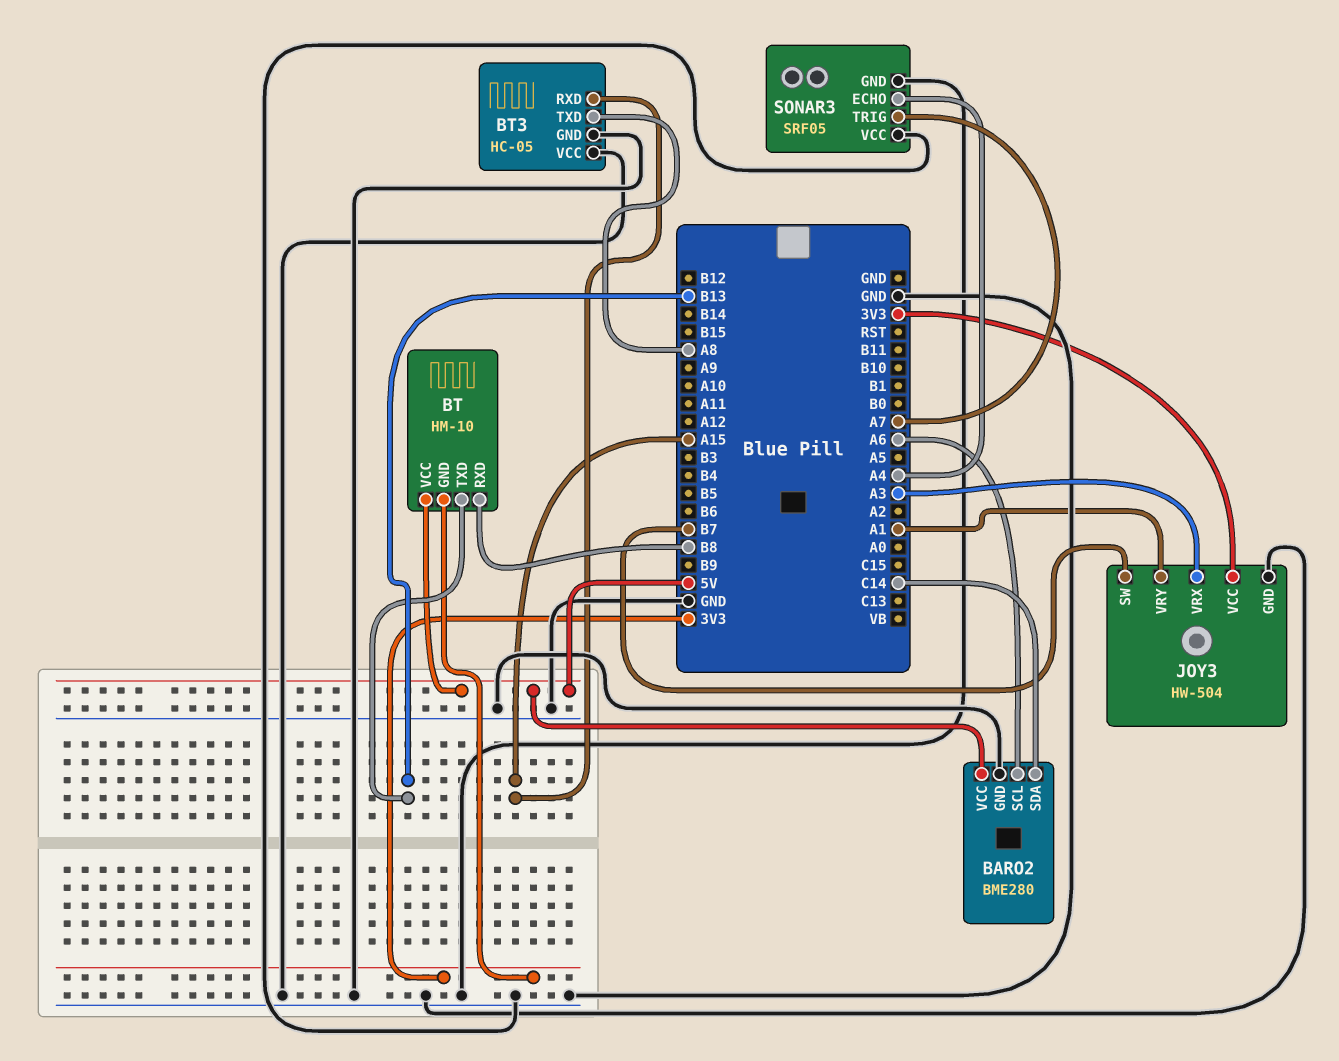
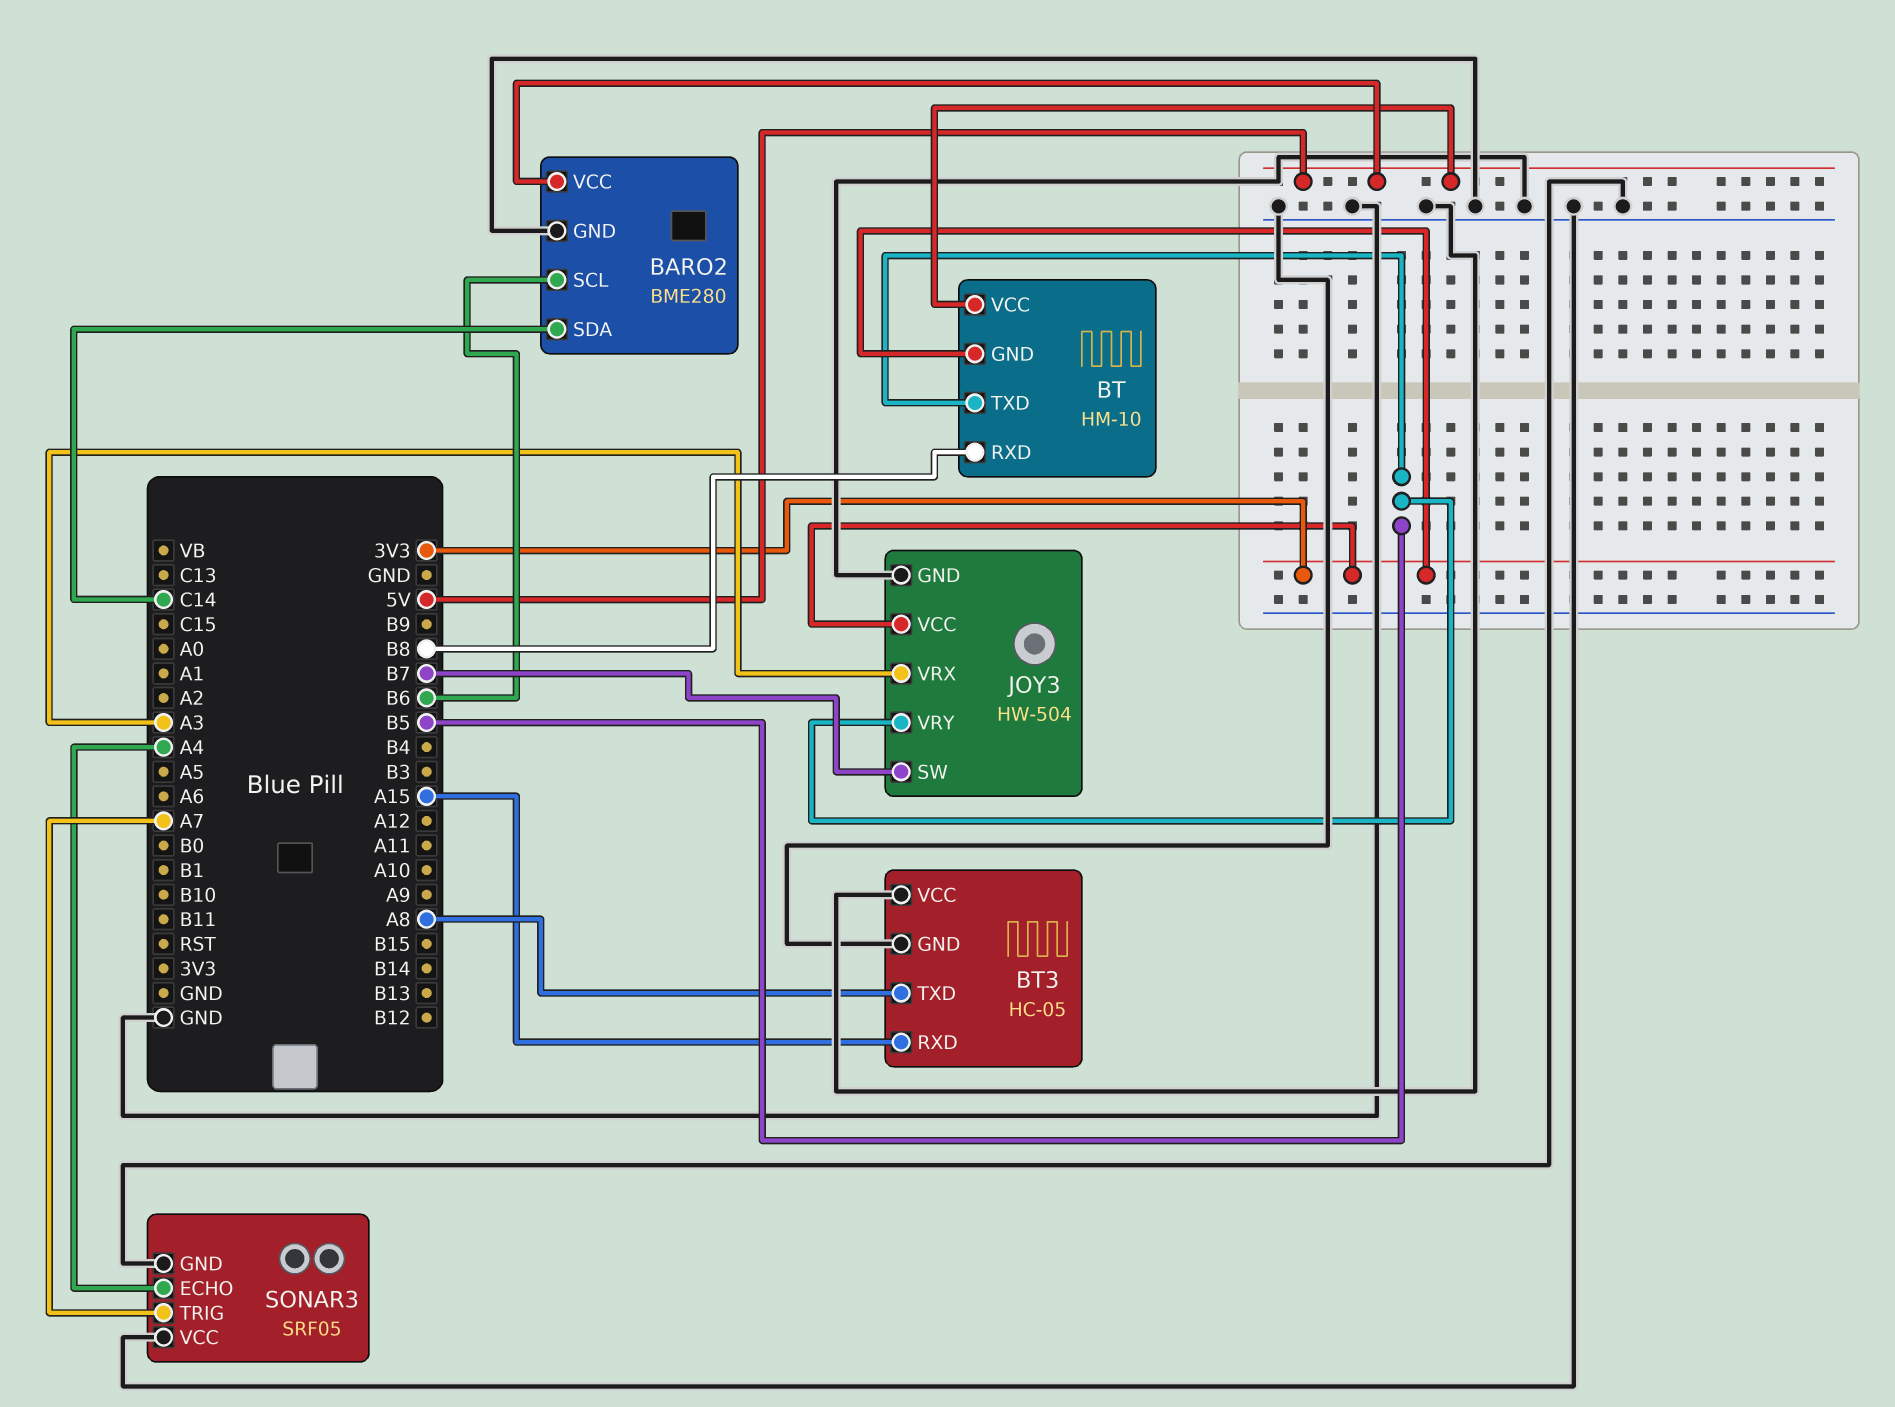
BARO2 pin SCL: A6 -> B6
BT pin TXD: B13 -> B5
JOY3 pin VRY: A1 -> B5

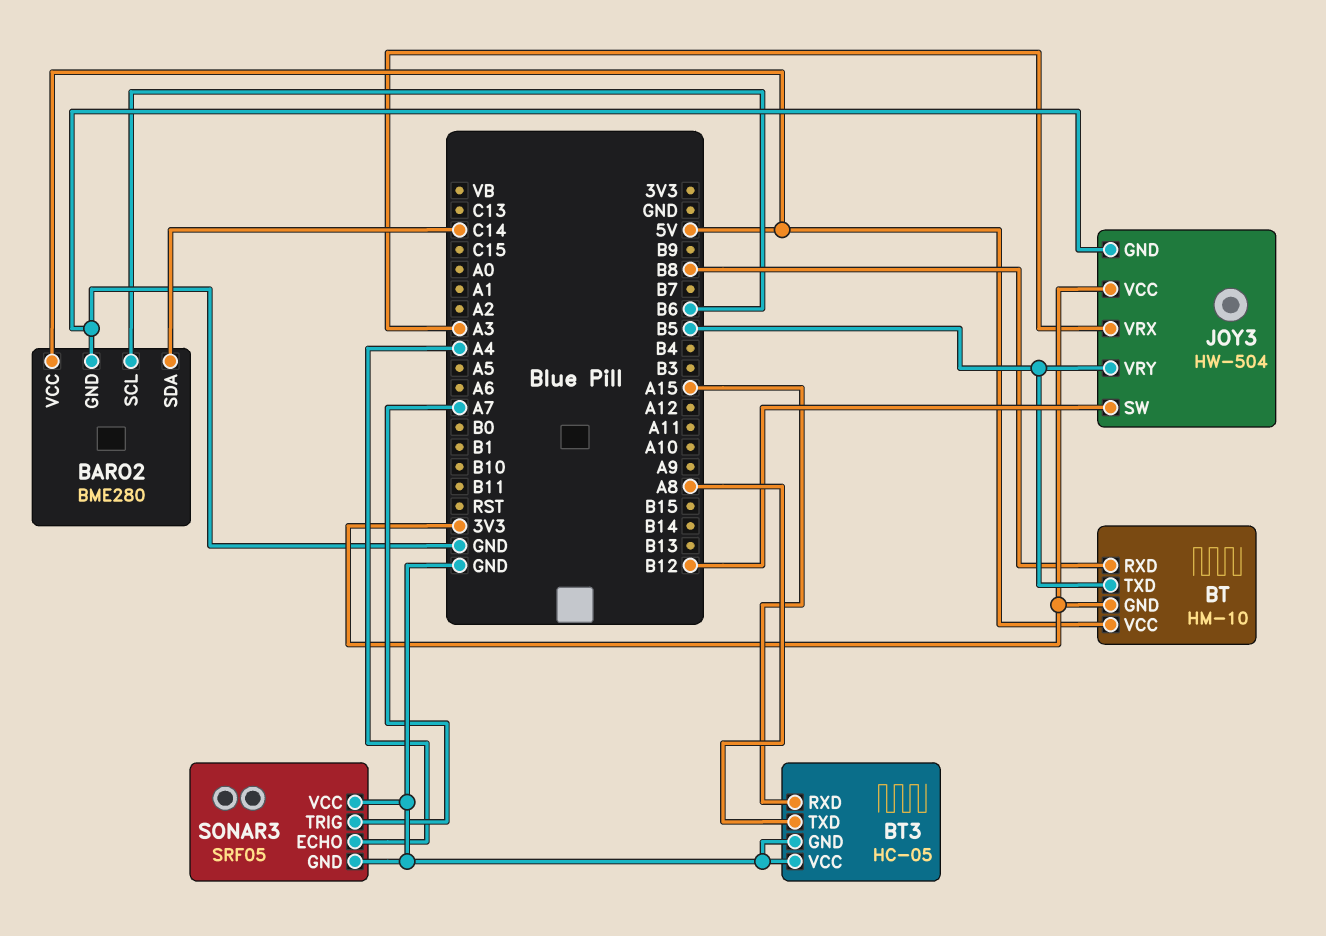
JOY3 pin SW: B7 -> B12

